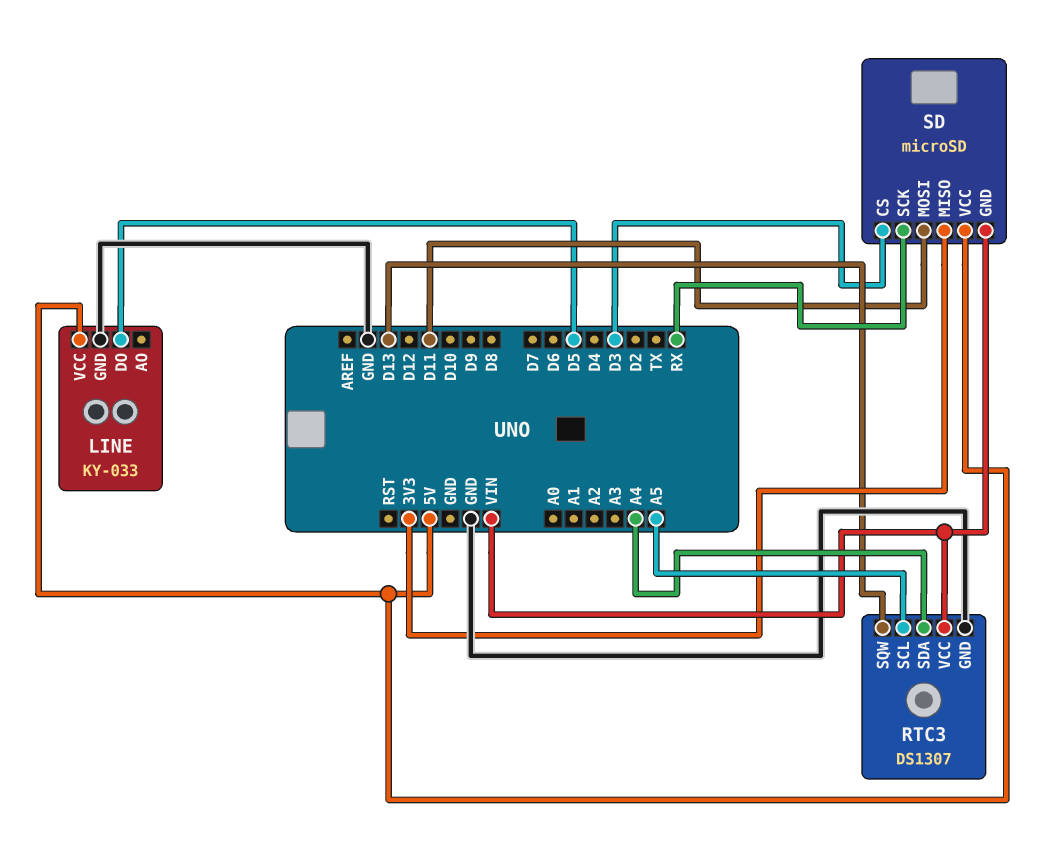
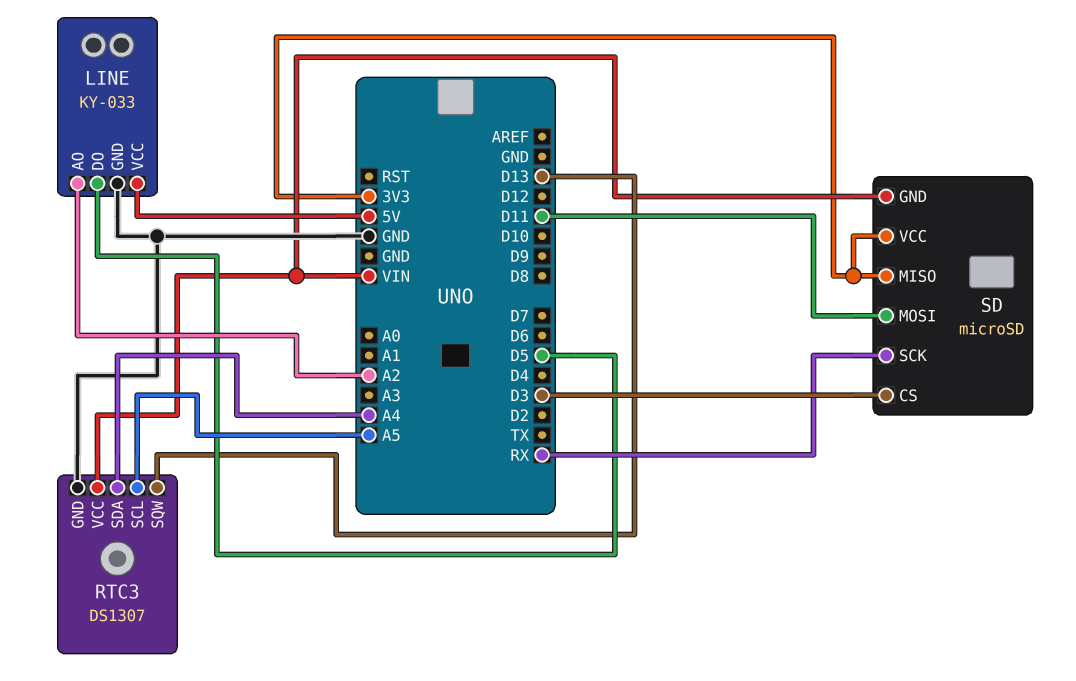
LINE pin AO: none -> A2
SD pin VCC: 5V -> 3V3

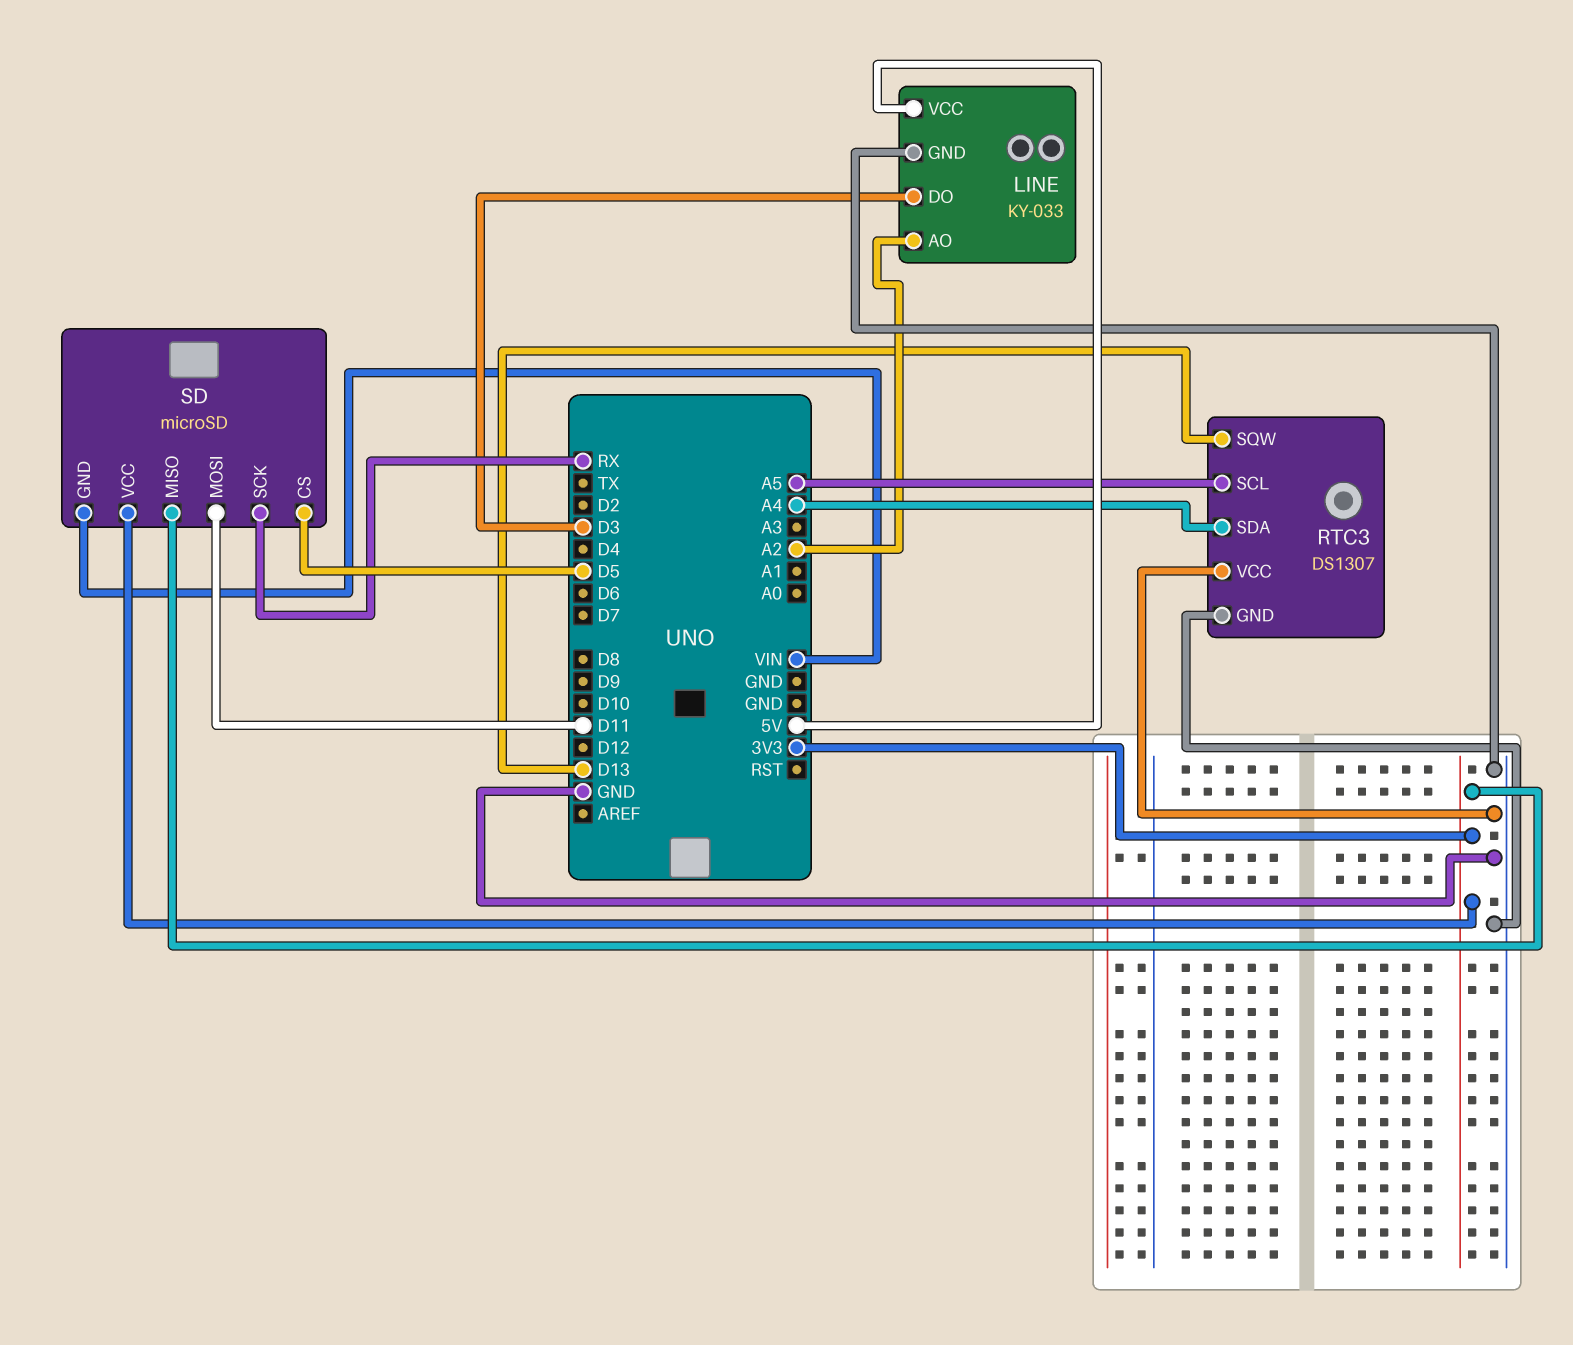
LINE pin DO: D5 -> D3
RTC3 pin VCC: VIN -> GND
SD pin CS: D3 -> D5

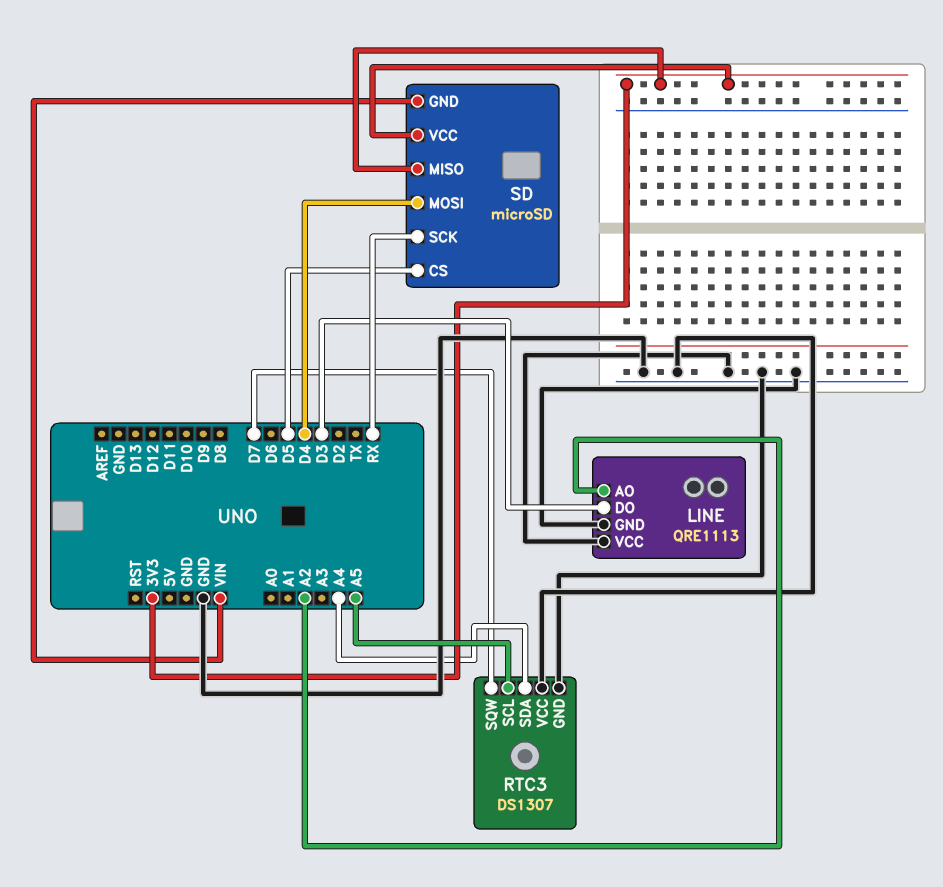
LINE: KY-033 -> QRE1113
LINE pin VCC: 5V -> GND
RTC3 pin SQW: D13 -> D7
SD pin MOSI: D11 -> D4

